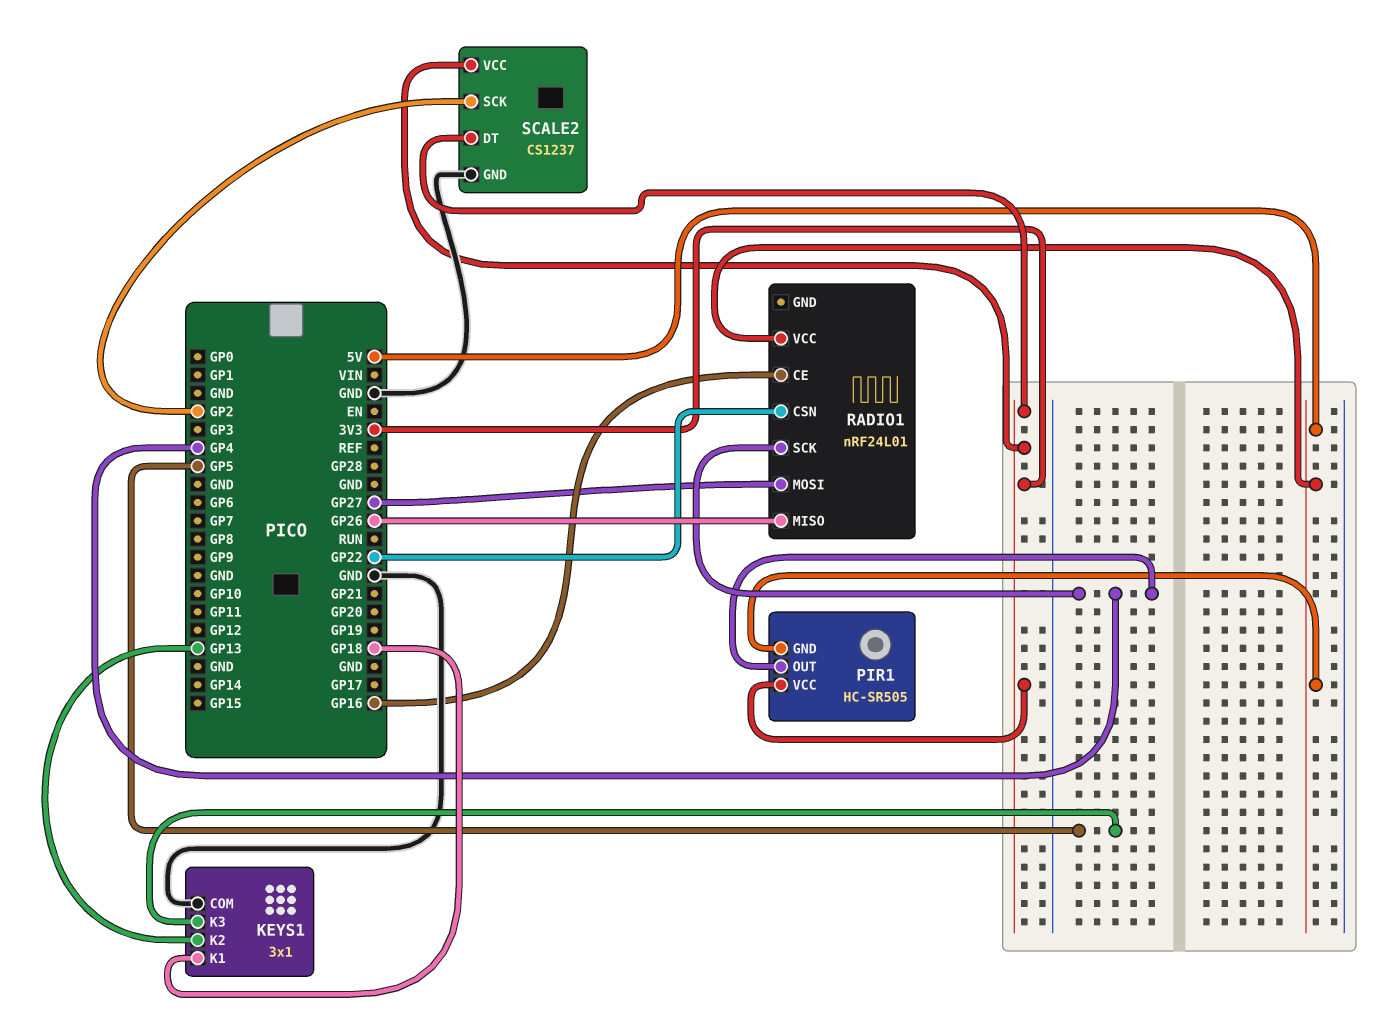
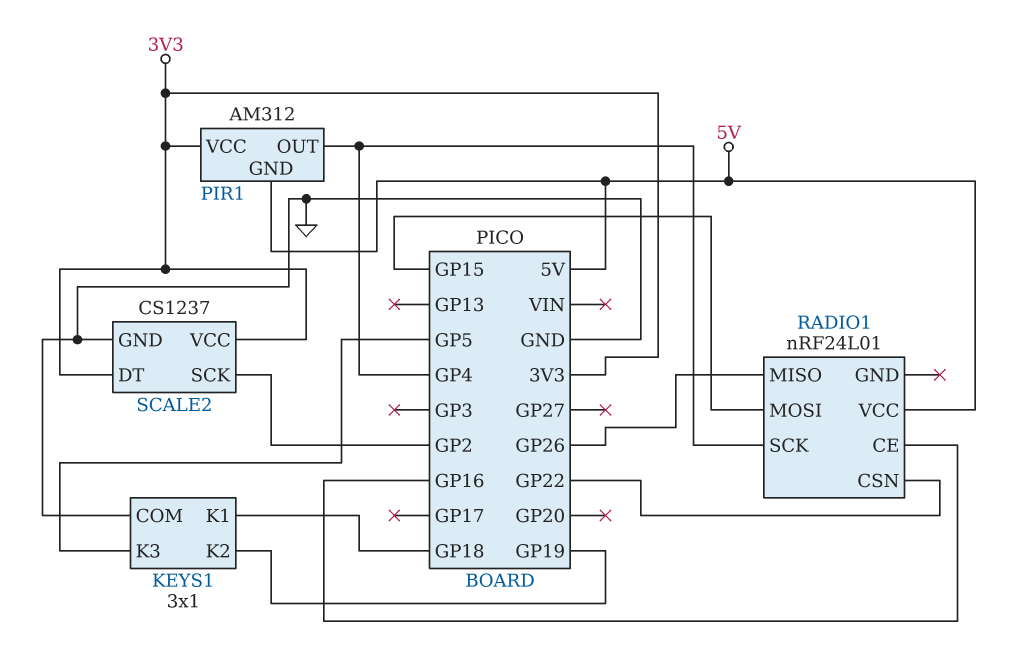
KEYS1 pin K2: GP13 -> GP19
PIR1: HC-SR505 -> AM312
RADIO1 pin MOSI: GP27 -> GP15

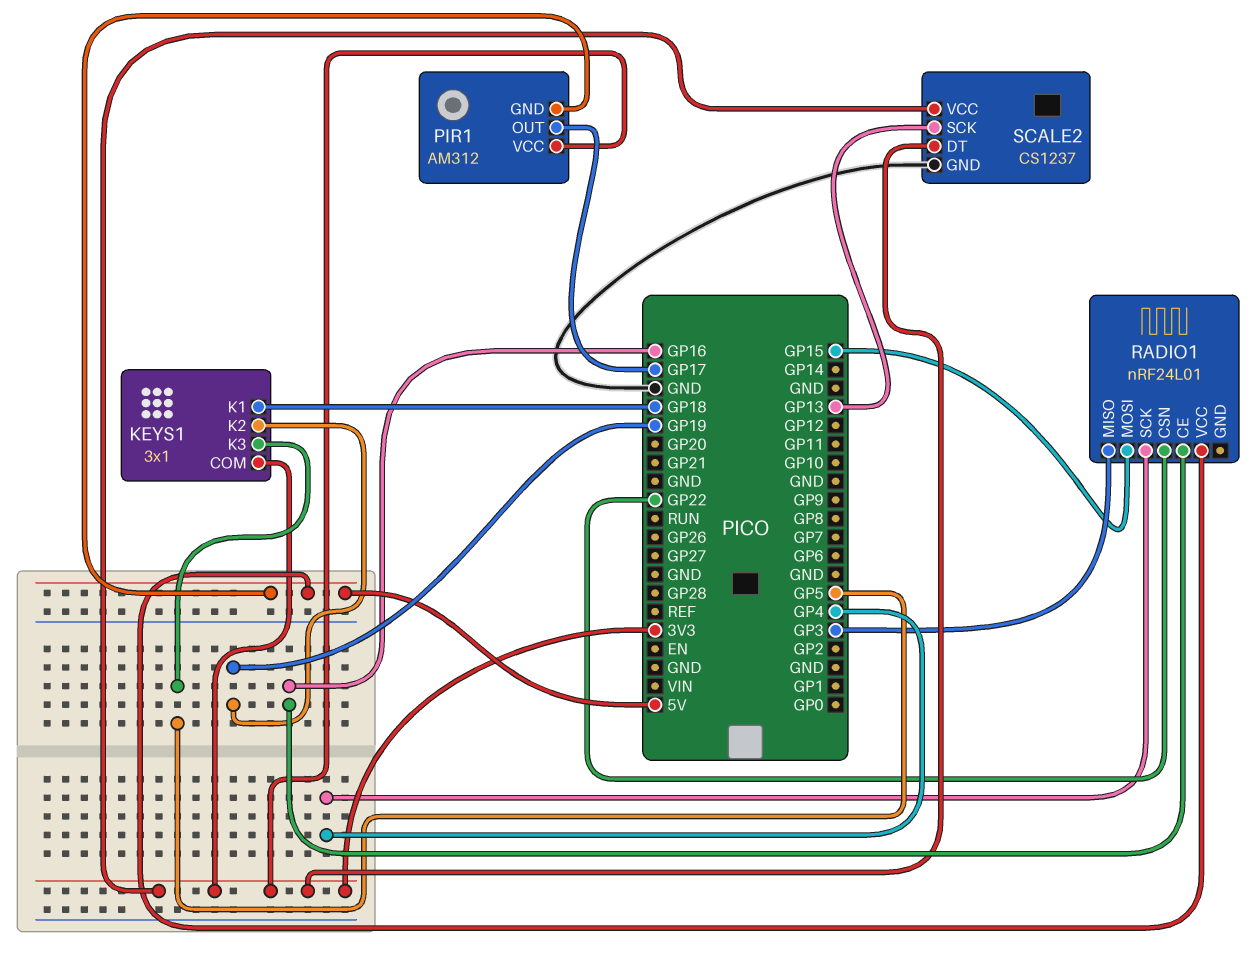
KEYS1 pin COM: GND -> 3V3
PIR1 pin OUT: GP4 -> GP17
RADIO1 pin MISO: GP26 -> GP3
SCALE2 pin SCK: GP2 -> GP13

